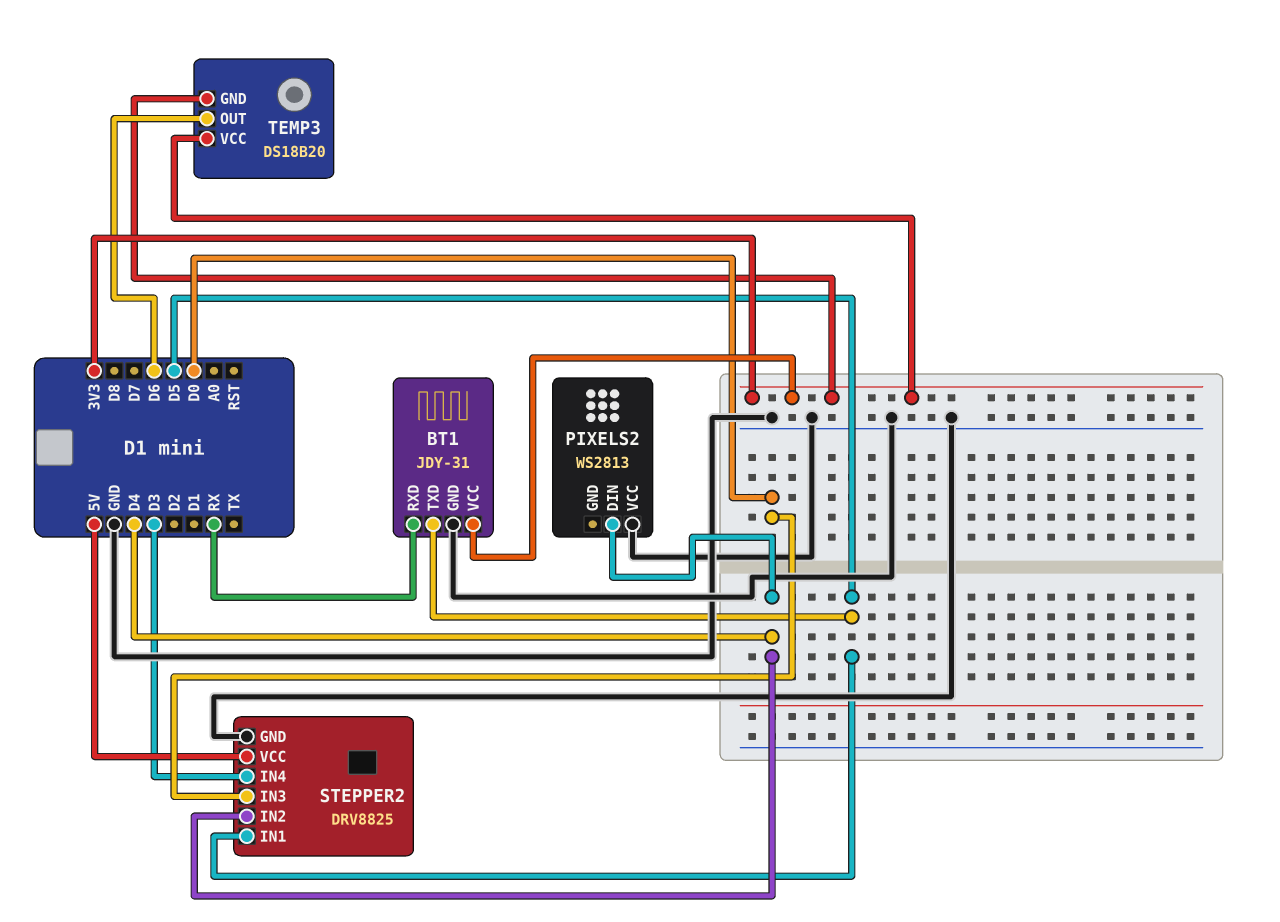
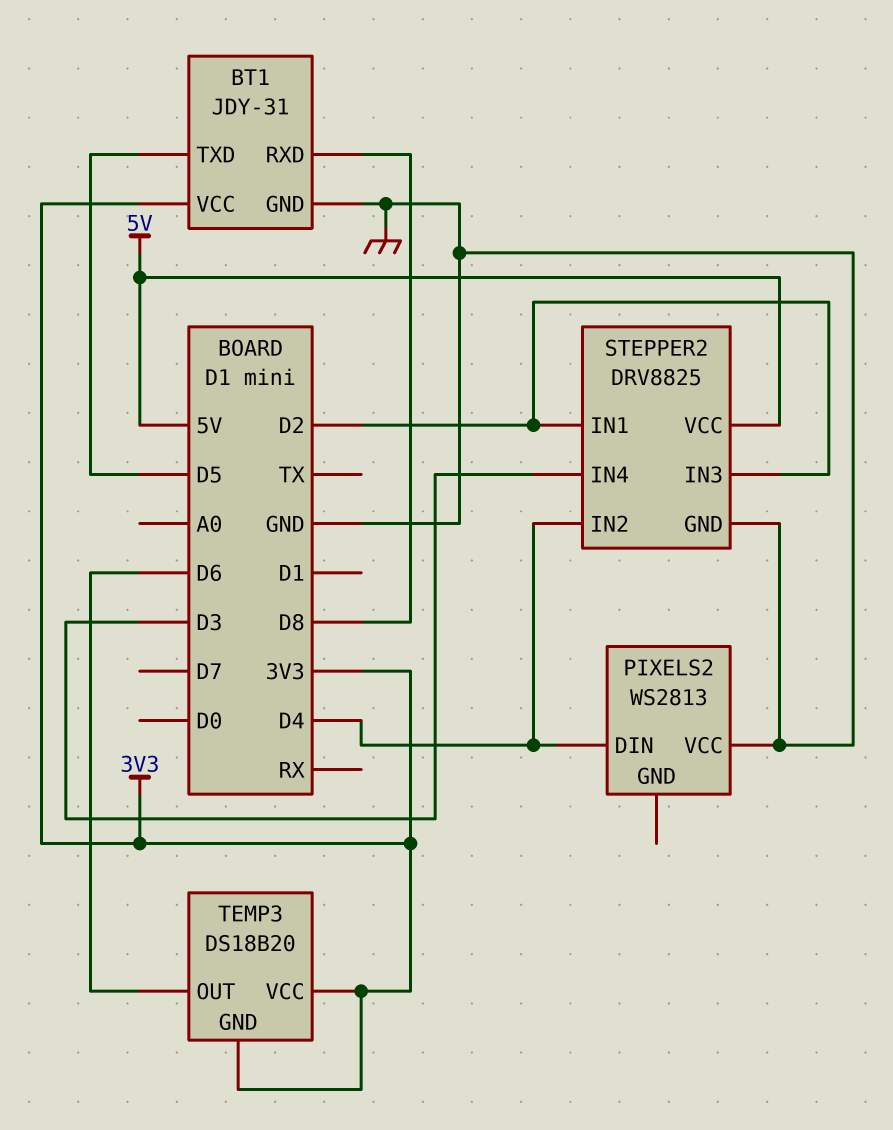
BT1 pin RXD: RX -> D8
STEPPER2 pin IN1: D5 -> D2
STEPPER2 pin IN3: D0 -> D2

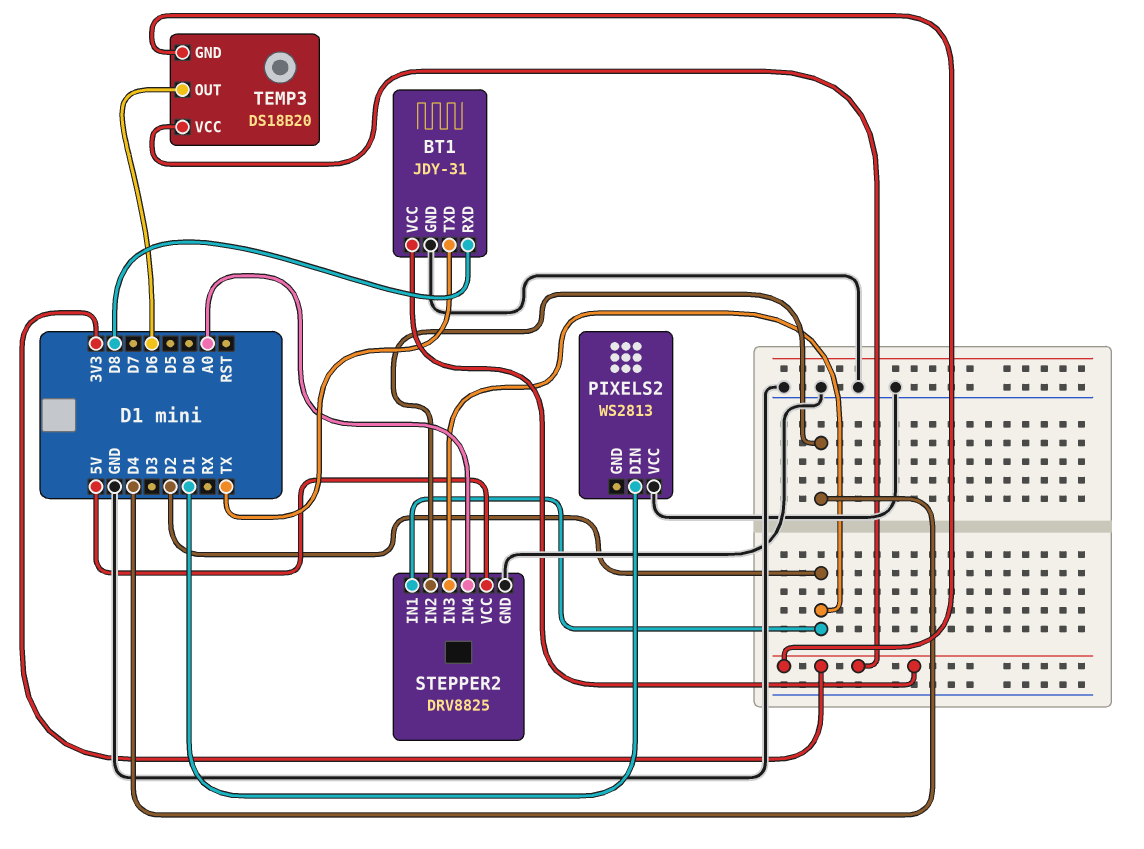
BT1 pin TXD: D5 -> TX
PIXELS2 pin DIN: D4 -> D1
STEPPER2 pin IN4: D3 -> A0

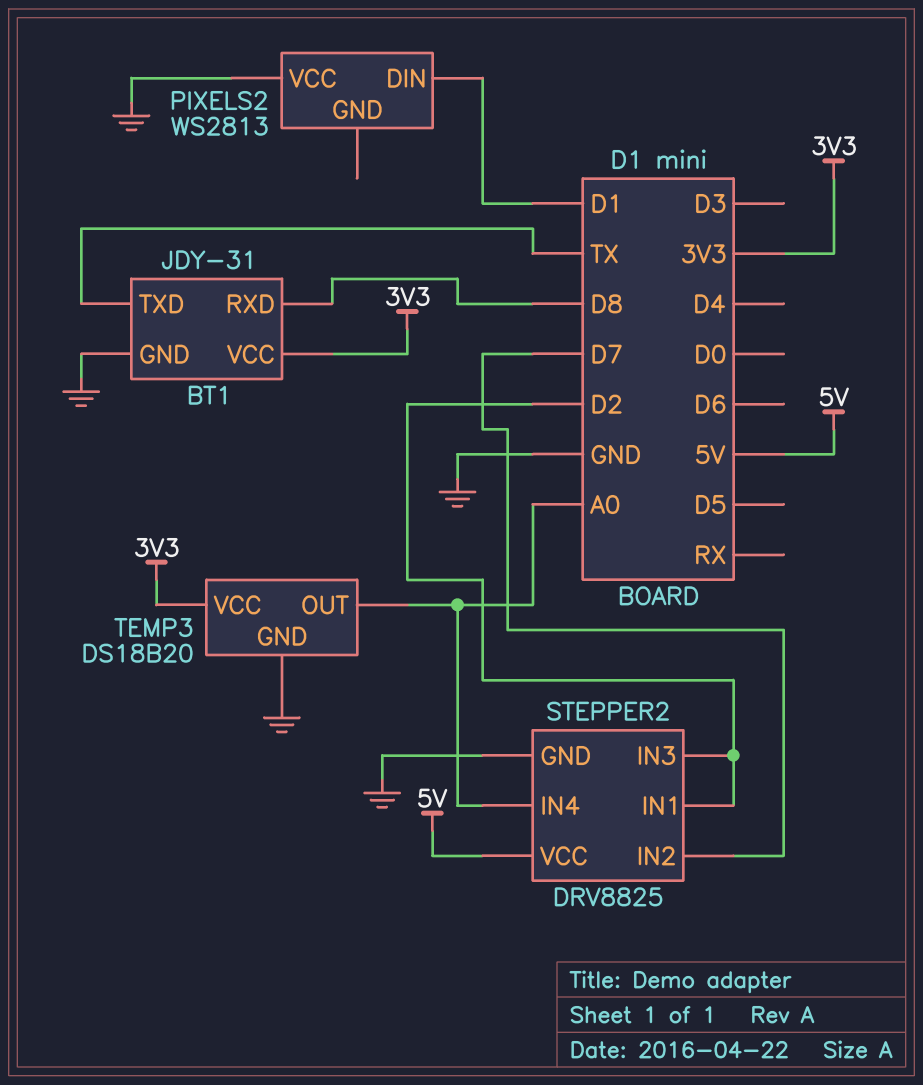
STEPPER2 pin IN2: D4 -> D7
TEMP3 pin GND: 3V3 -> GND
TEMP3 pin OUT: D6 -> A0

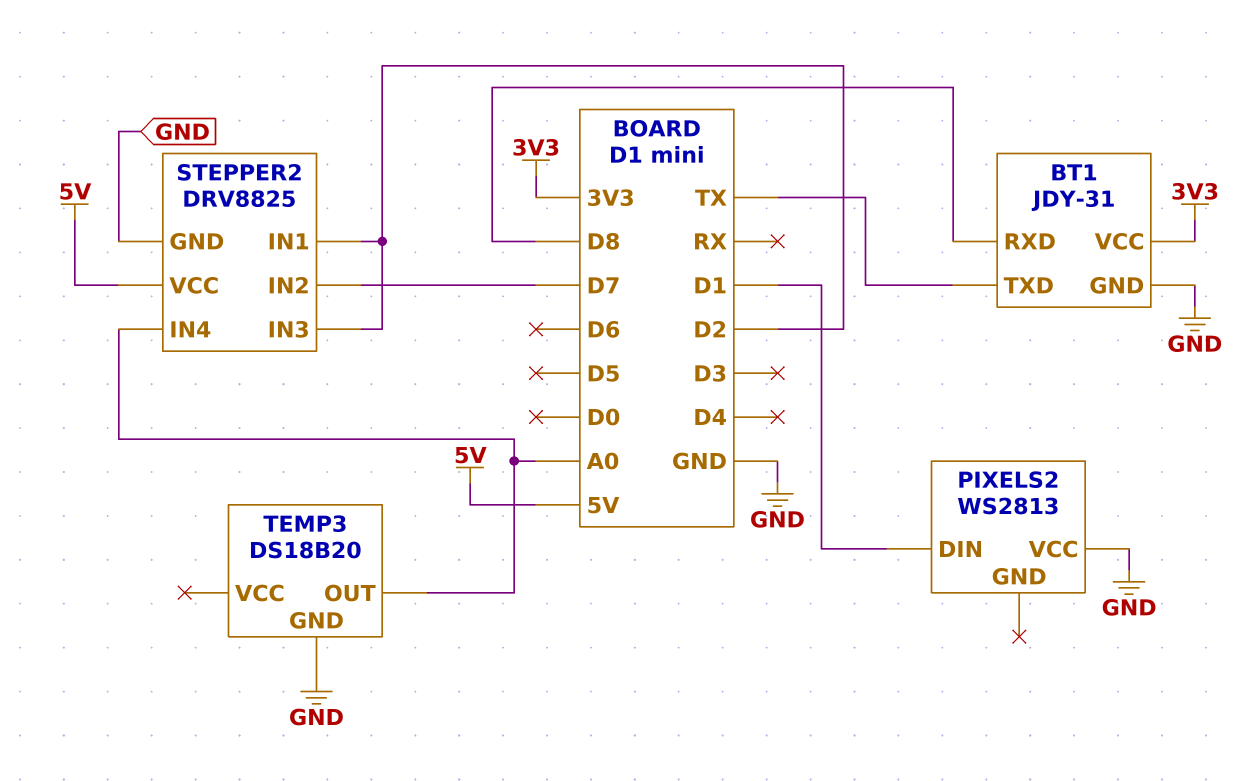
TEMP3 pin VCC: 3V3 -> none

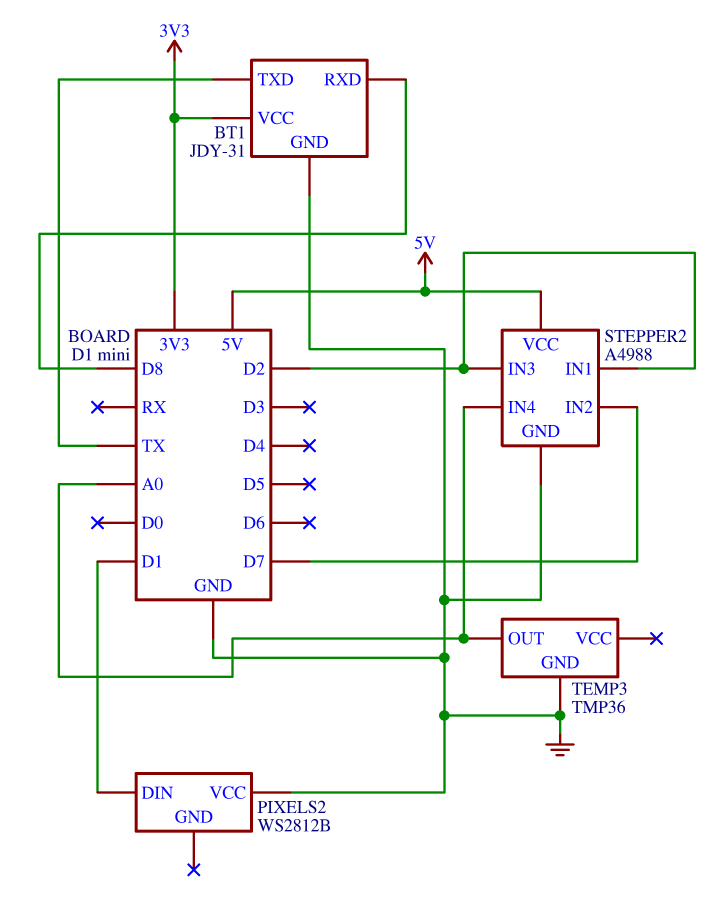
PIXELS2: WS2813 -> WS2812B
STEPPER2: DRV8825 -> A4988
TEMP3: DS18B20 -> TMP36

